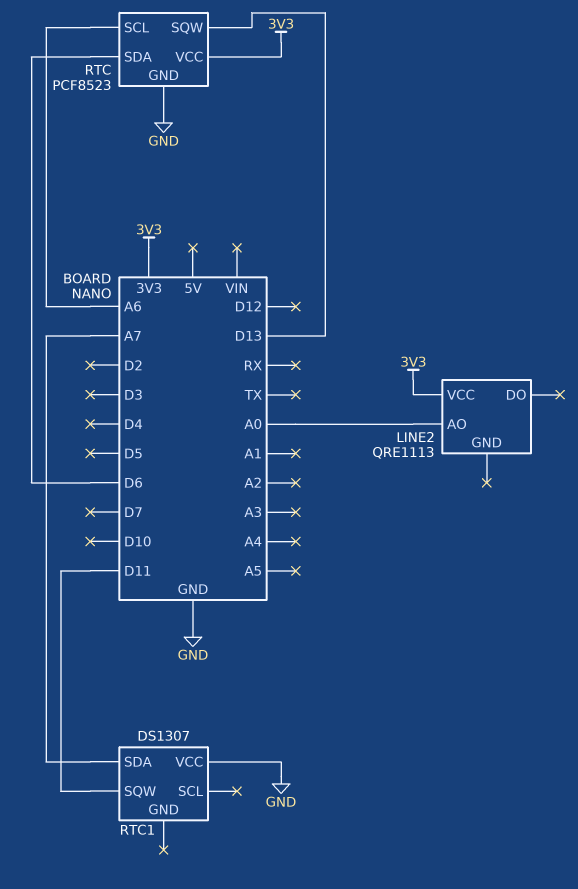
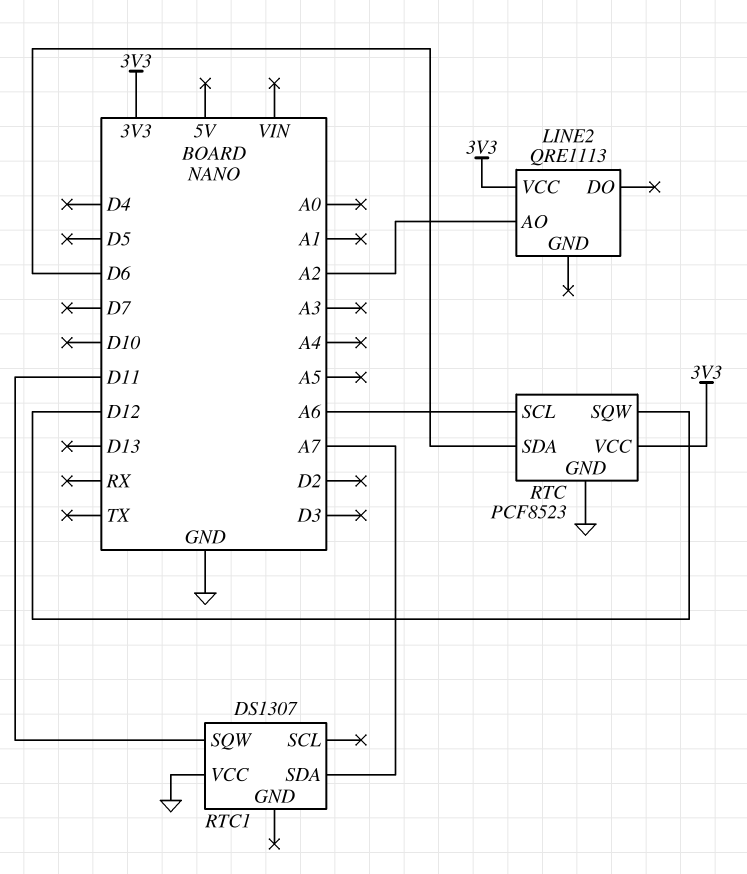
LINE2 pin AO: A0 -> A2
RTC pin SQW: D13 -> D12

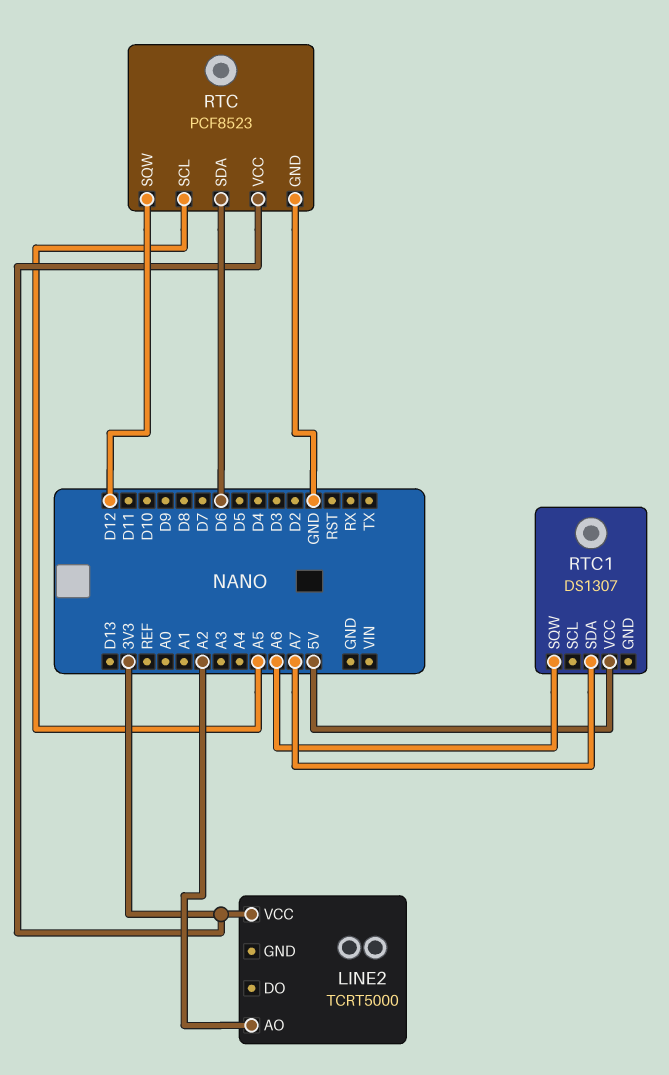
LINE2: QRE1113 -> TCRT5000
RTC pin SCL: A6 -> A5
RTC1 pin SQW: D11 -> A6
RTC1 pin VCC: GND -> 5V

